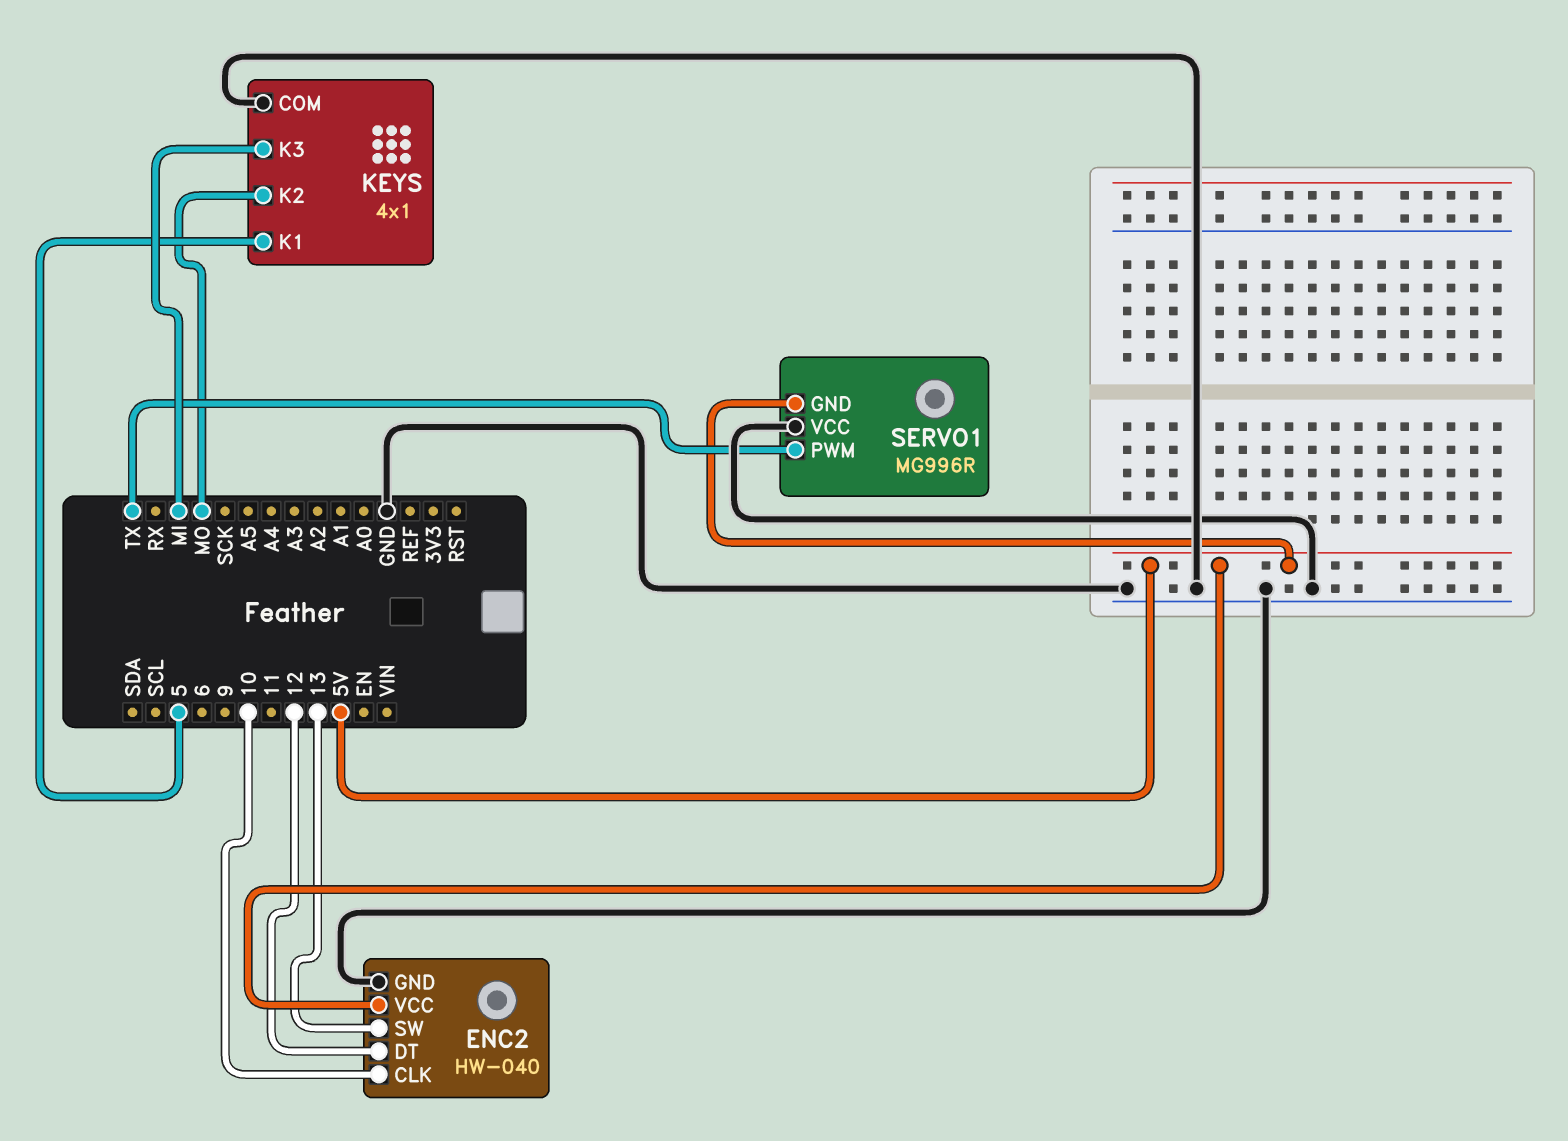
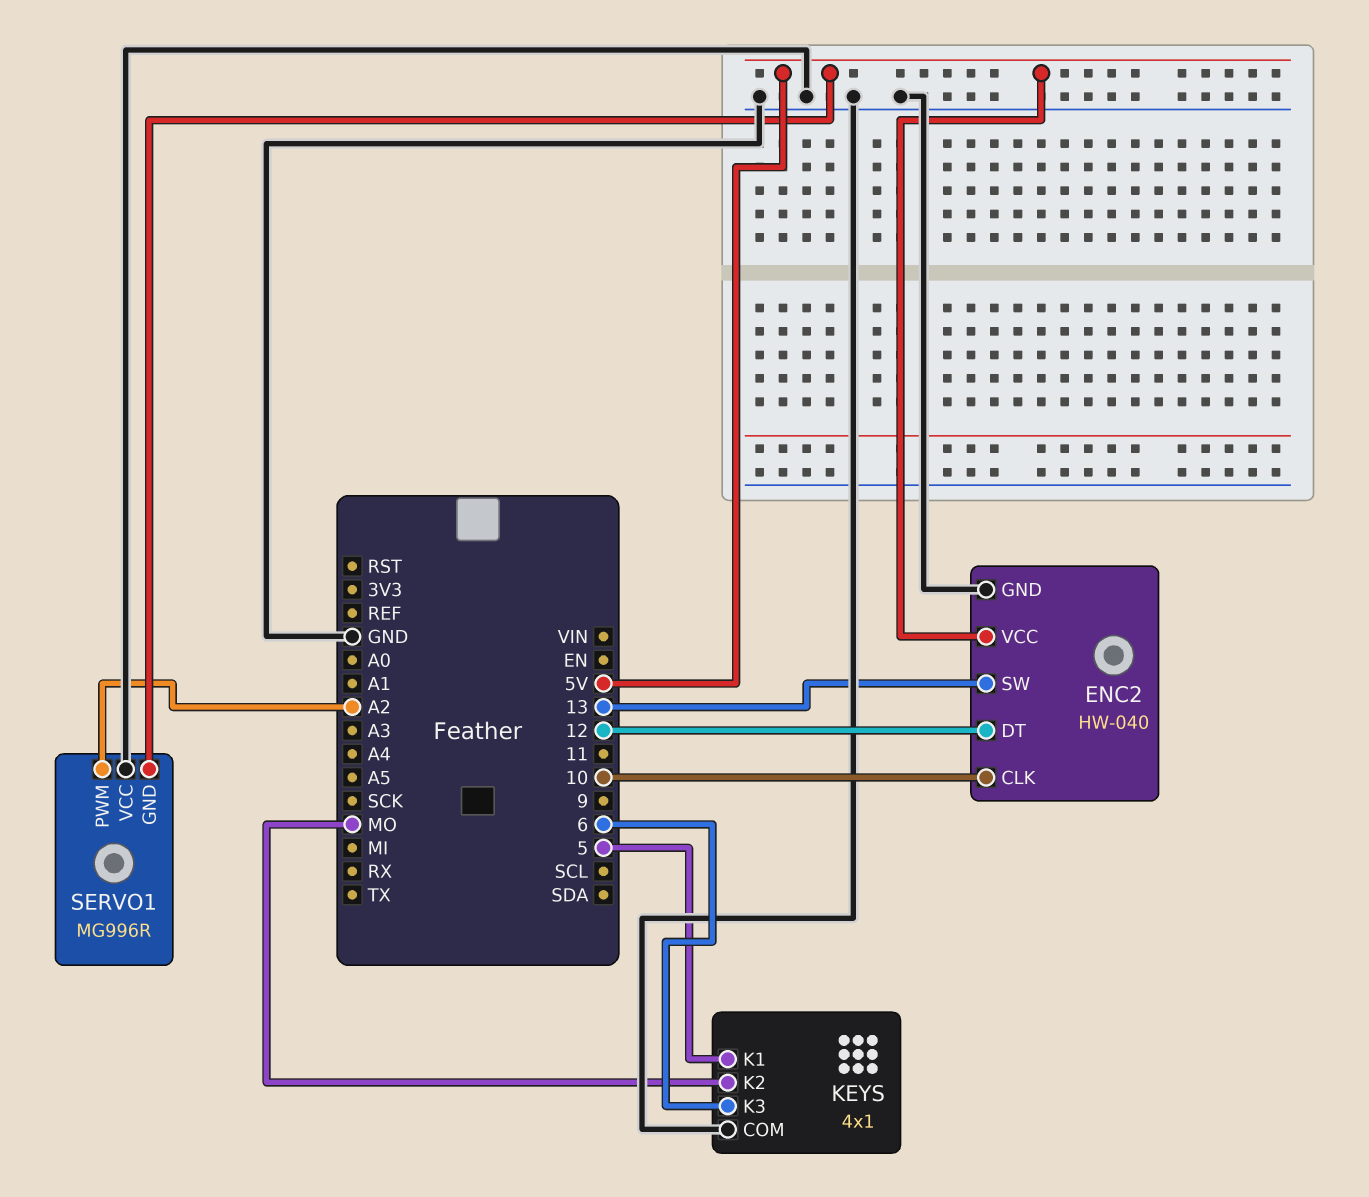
KEYS pin K3: MI -> 6
SERVO1 pin PWM: TX -> A2

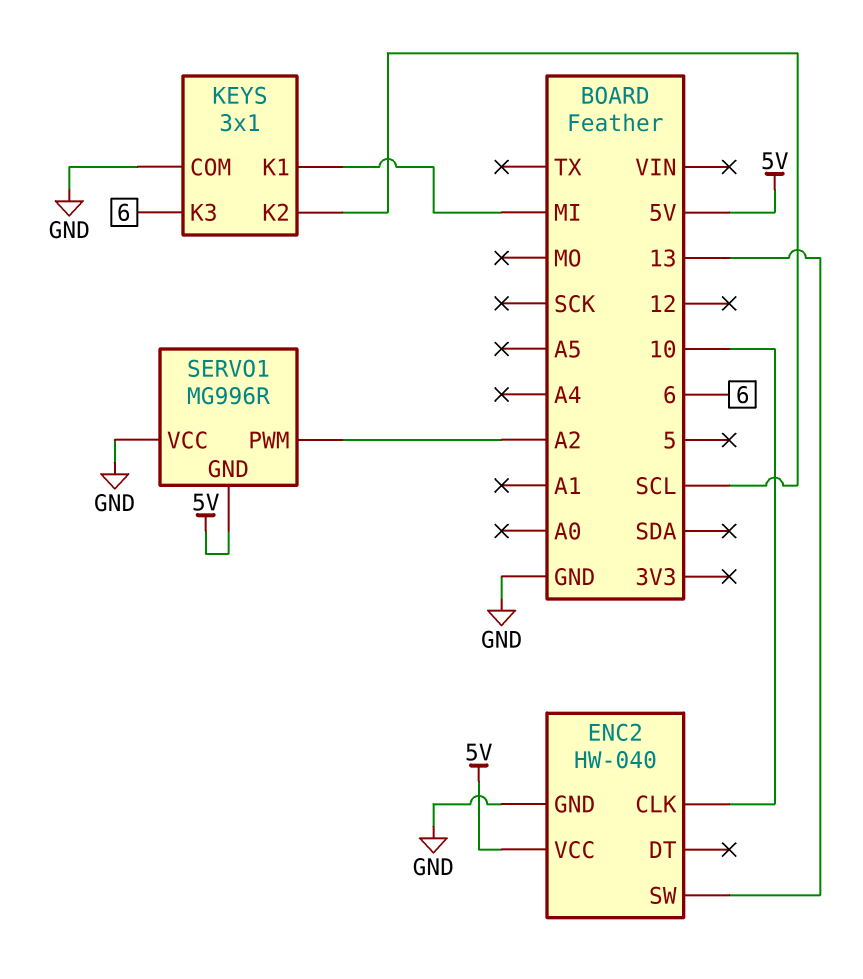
ENC2 pin DT: 12 -> none
KEYS: 4x1 -> 3x1
KEYS pin K1: 5 -> MI
KEYS pin K2: MO -> SCL

